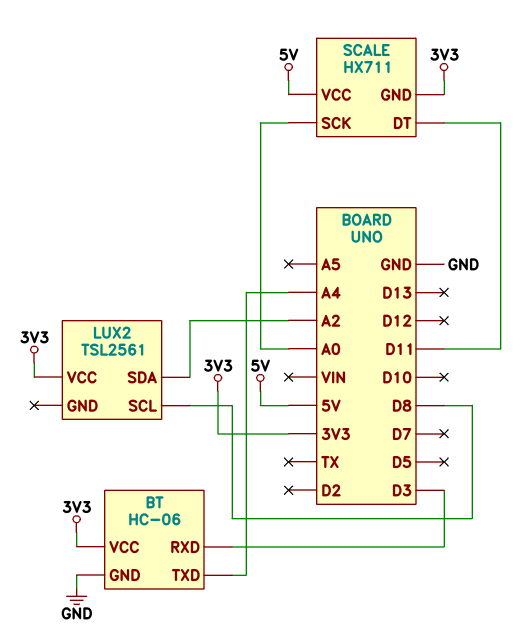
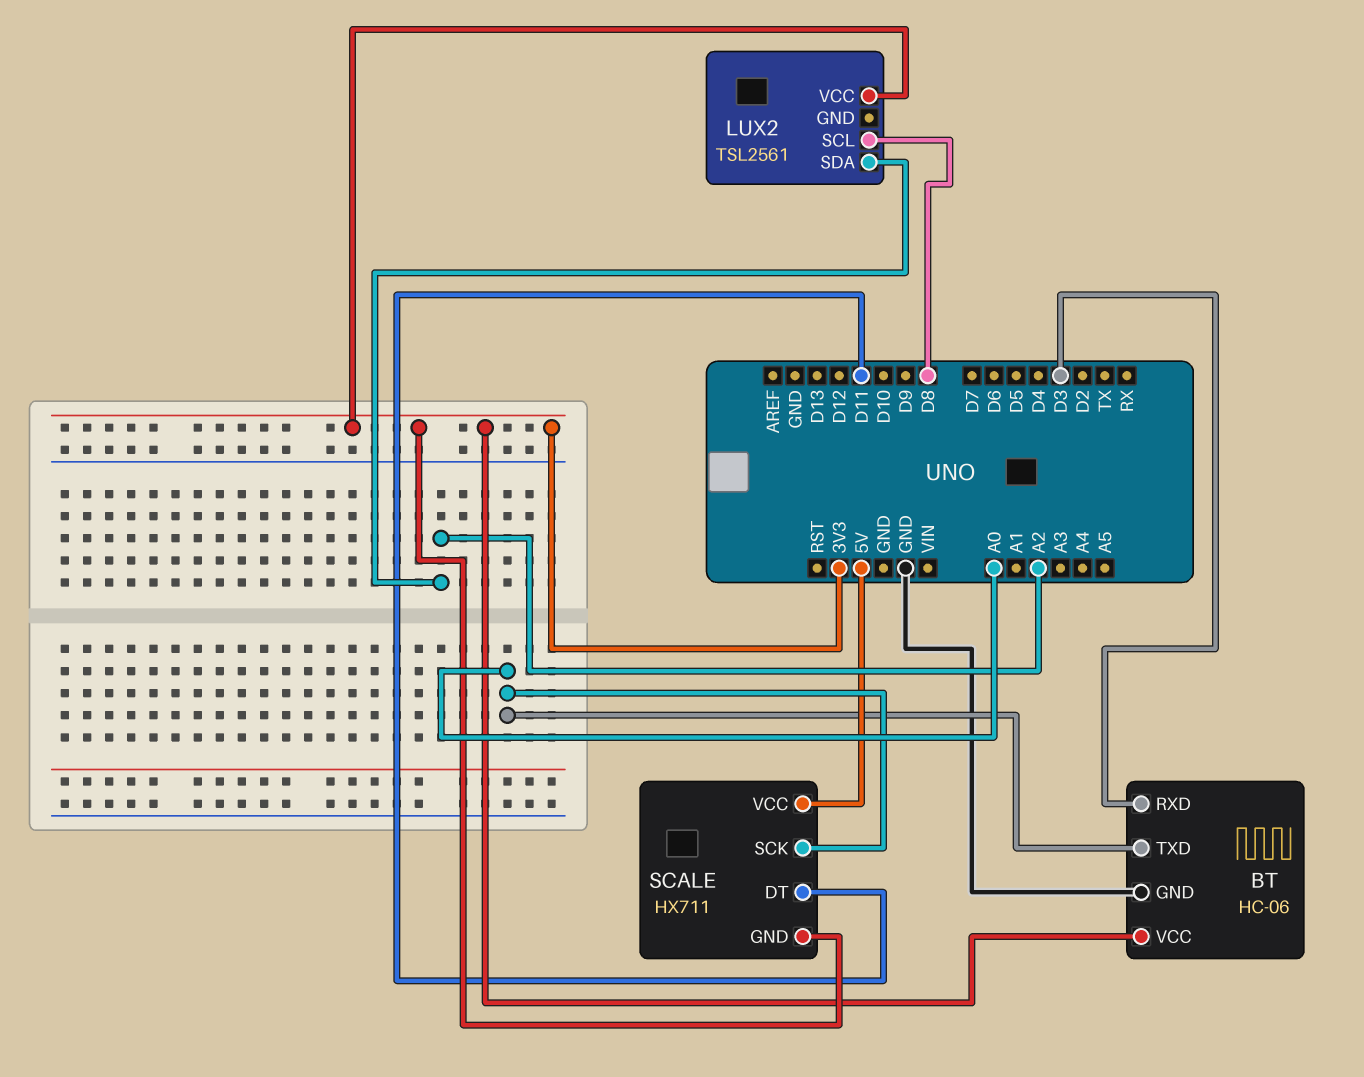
BT pin TXD: A4 -> A0

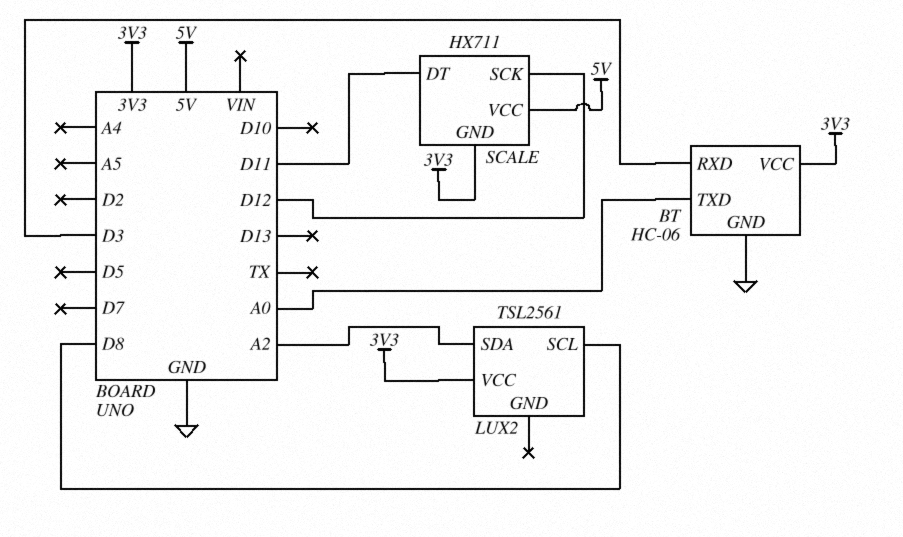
SCALE pin SCK: A0 -> D12

